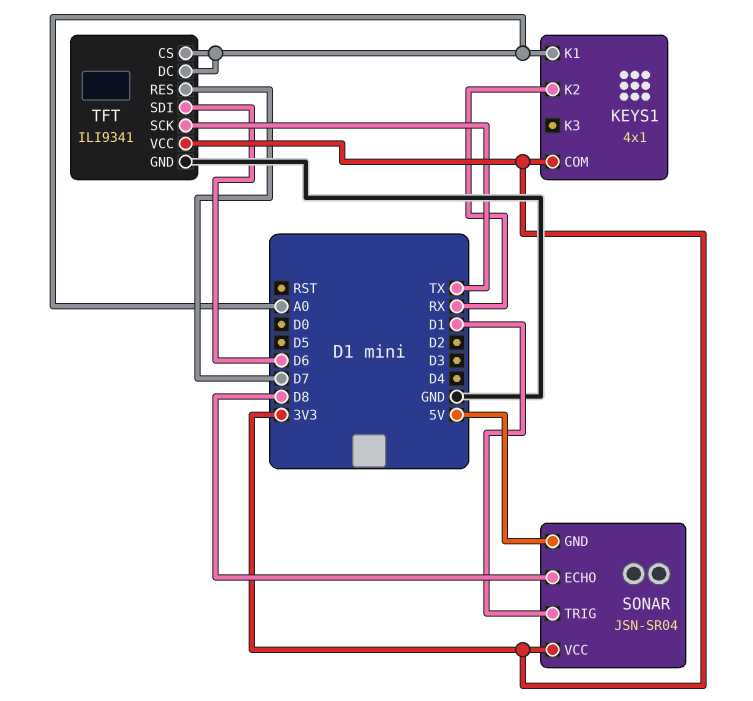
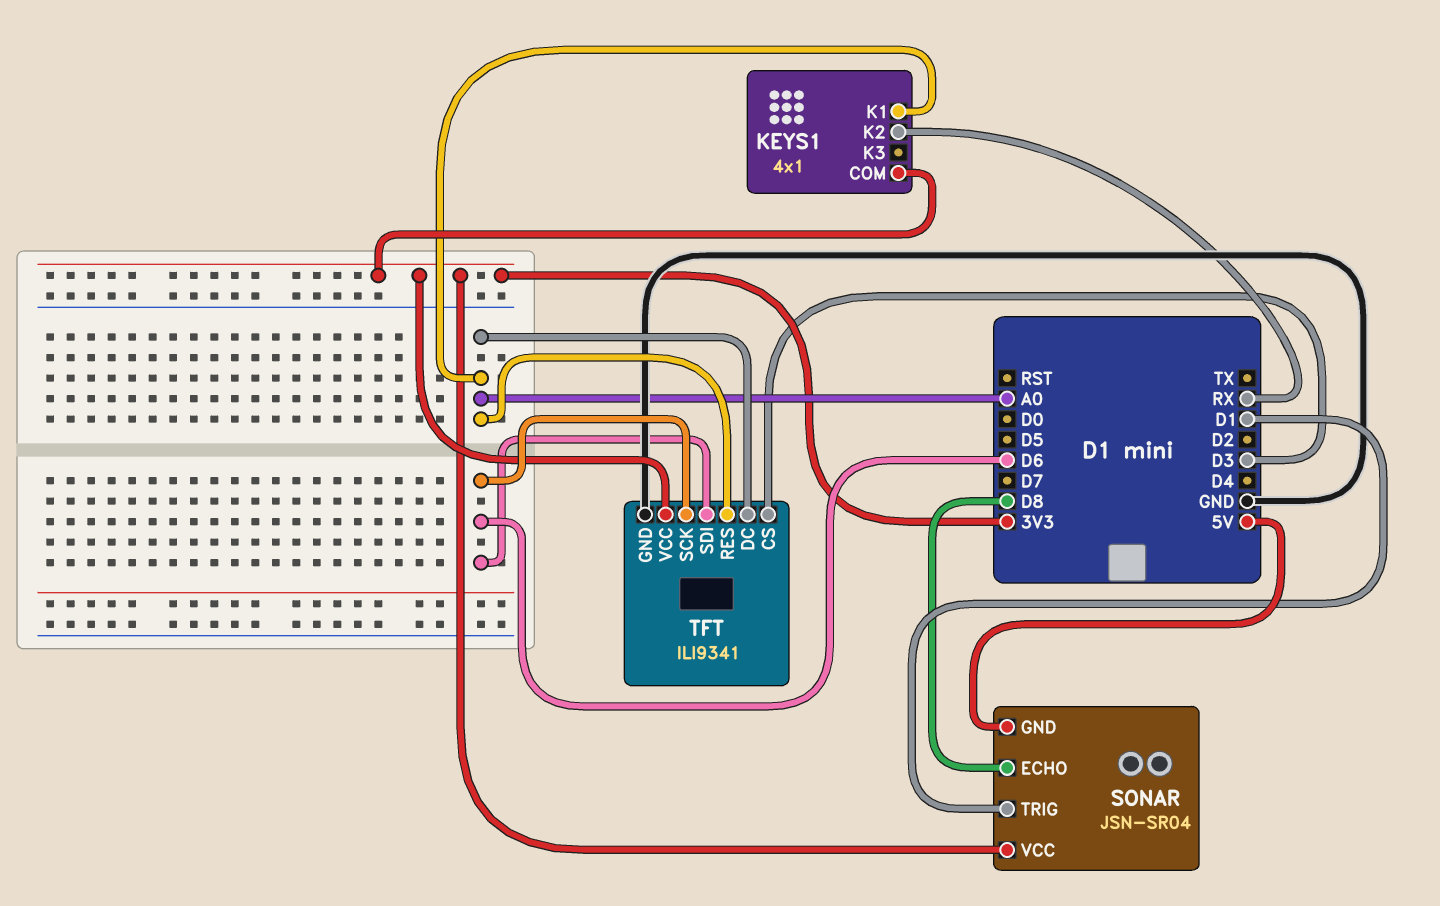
TFT pin CS: A0 -> D3
TFT pin RES: D7 -> A0
TFT pin SCK: TX -> D6

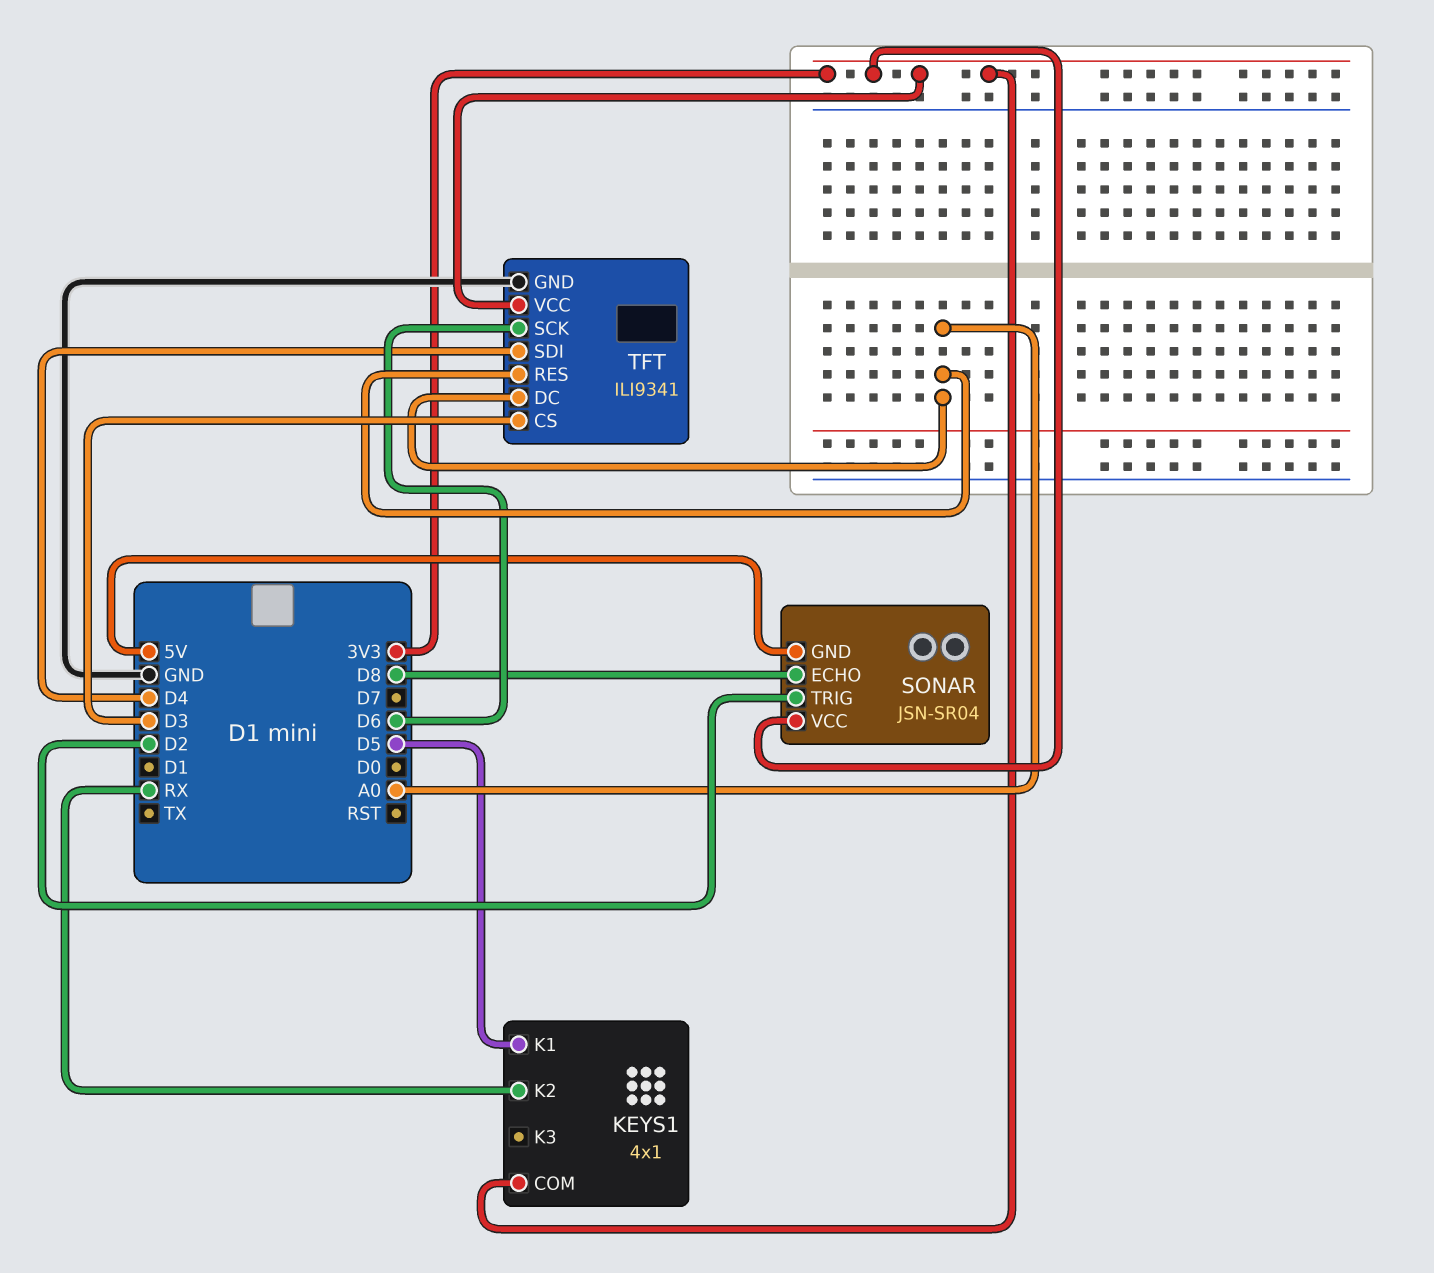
KEYS1 pin K1: A0 -> D5
SONAR pin TRIG: D1 -> D2
TFT pin SDI: D6 -> D4

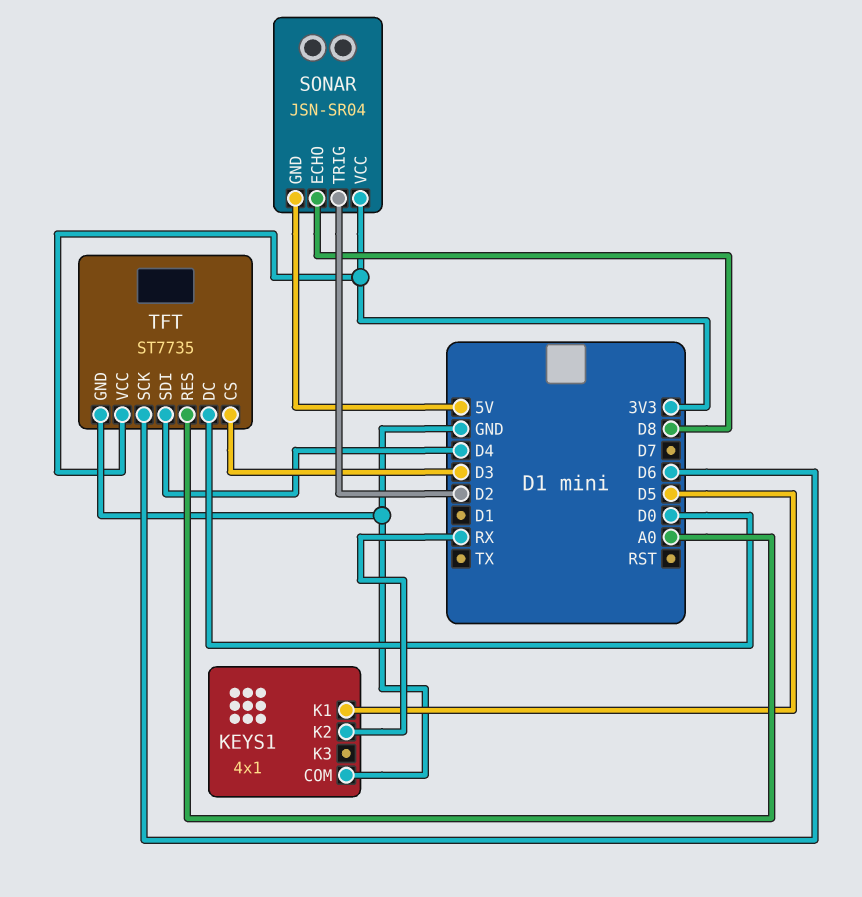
KEYS1 pin COM: 3V3 -> GND
TFT: ILI9341 -> ST7735
TFT pin DC: A0 -> D0

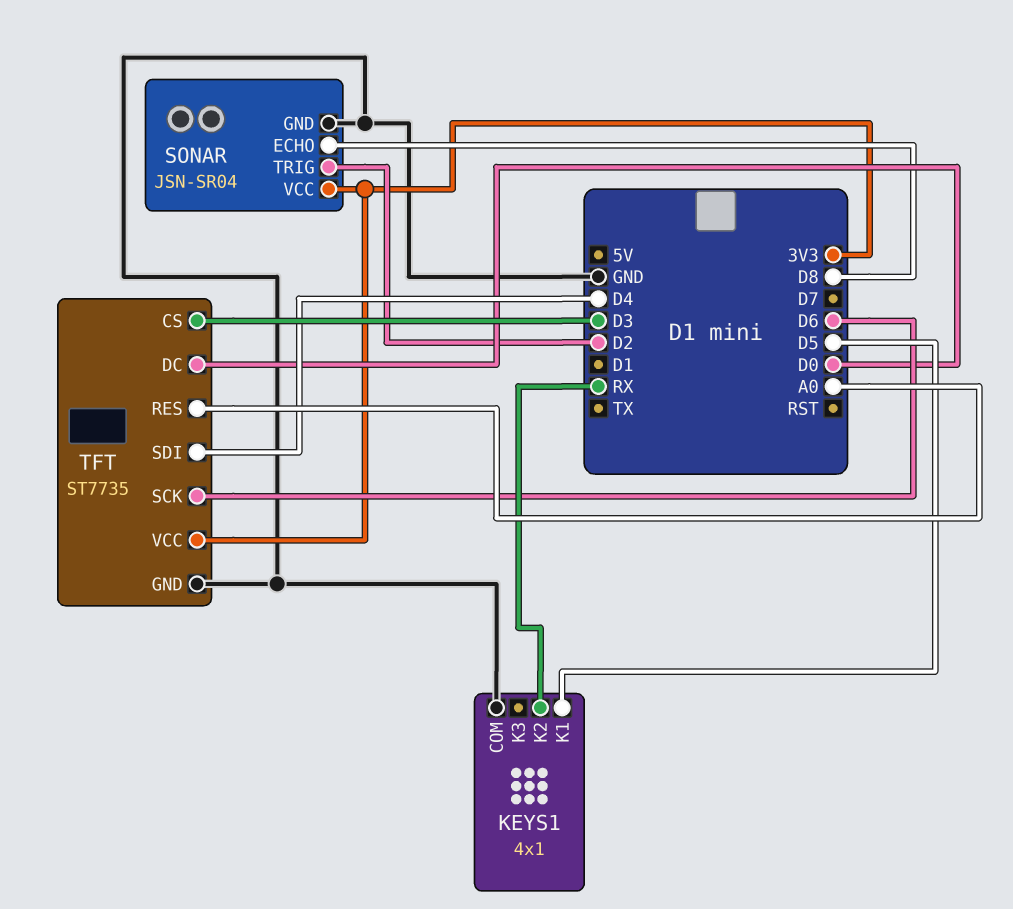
SONAR pin GND: 5V -> GND

